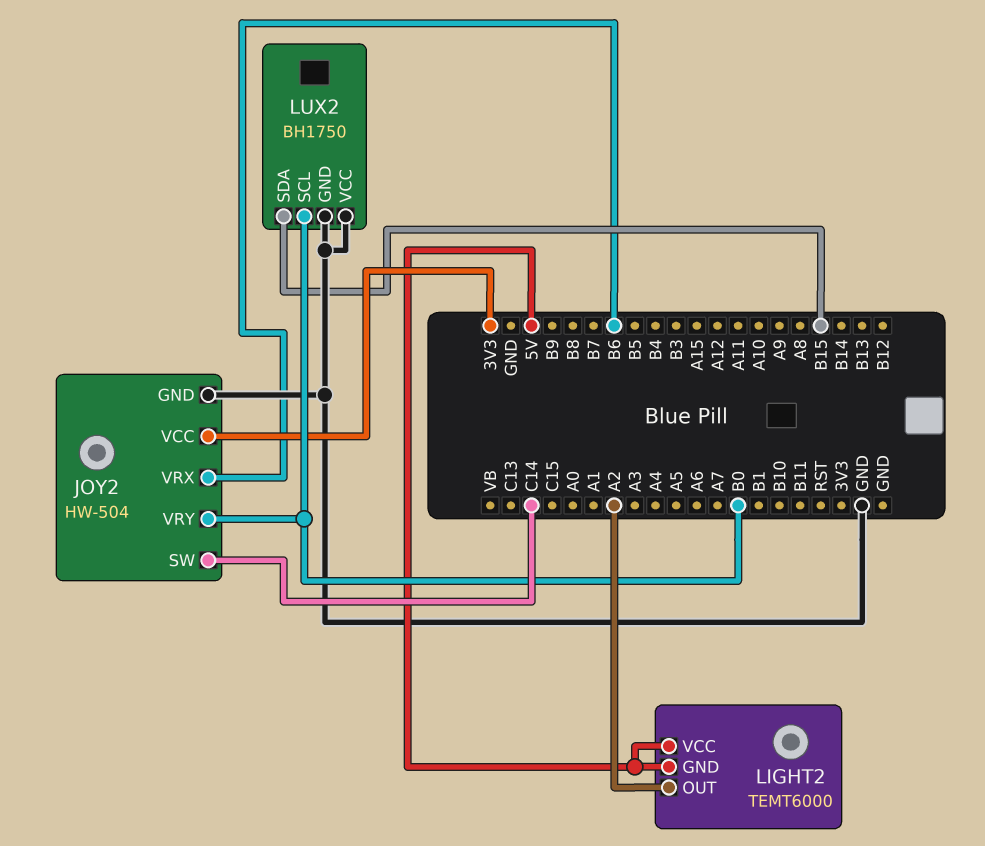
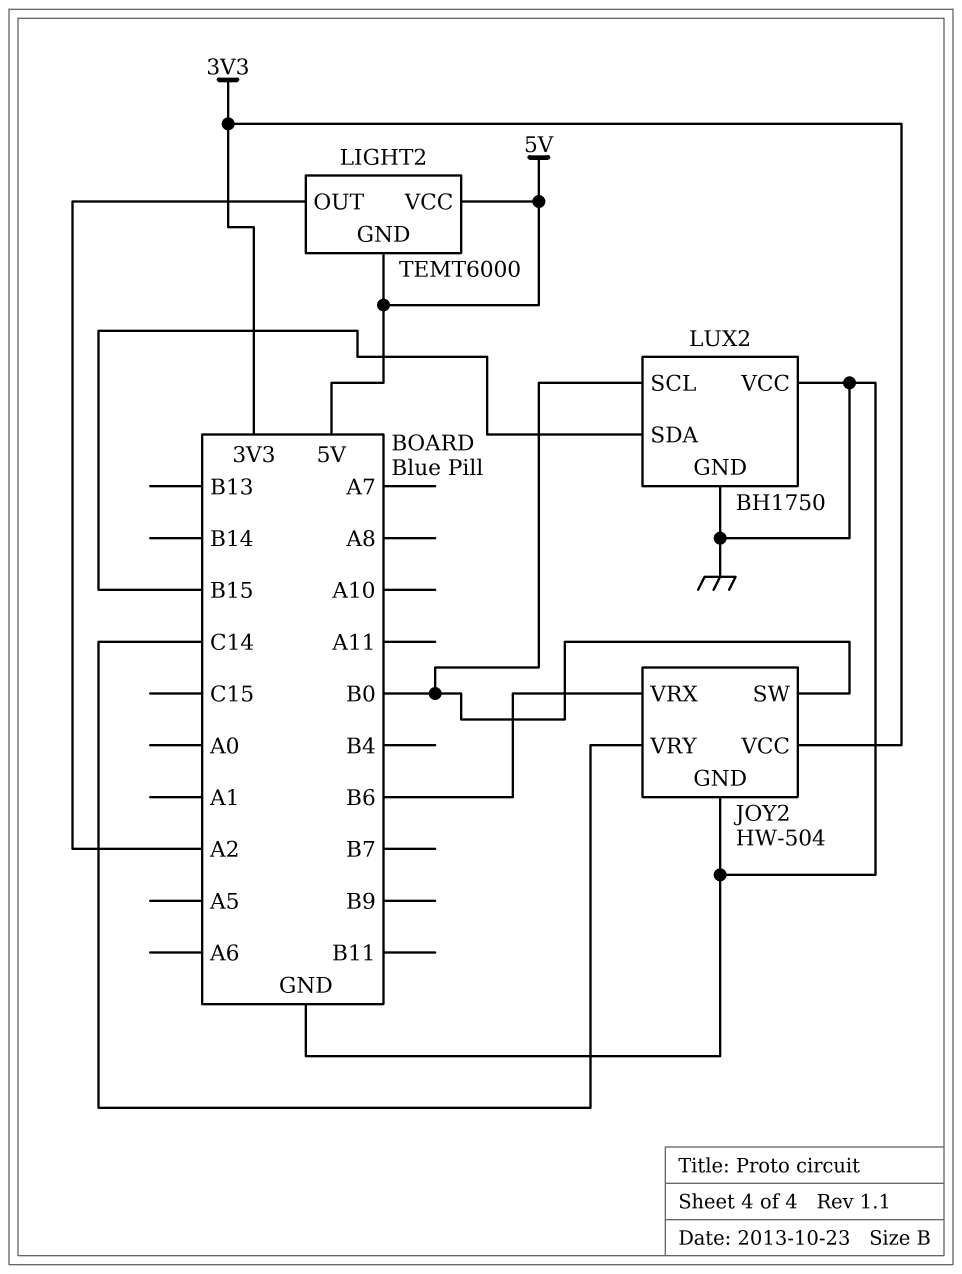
JOY2 pin SW: C14 -> B0
JOY2 pin VRY: B0 -> C14

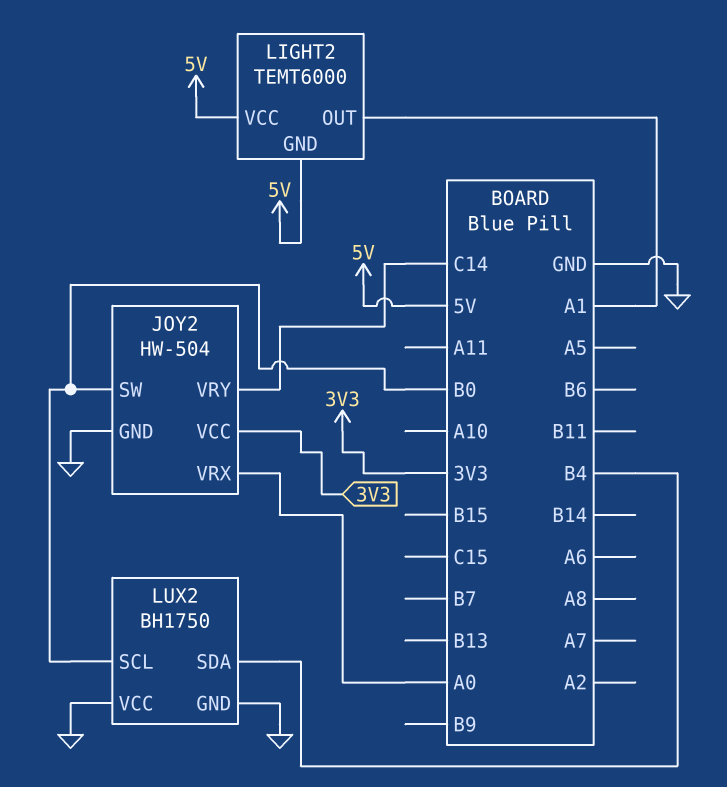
JOY2 pin VRX: B6 -> A0
LIGHT2 pin OUT: A2 -> A1
LUX2 pin SDA: B15 -> B4

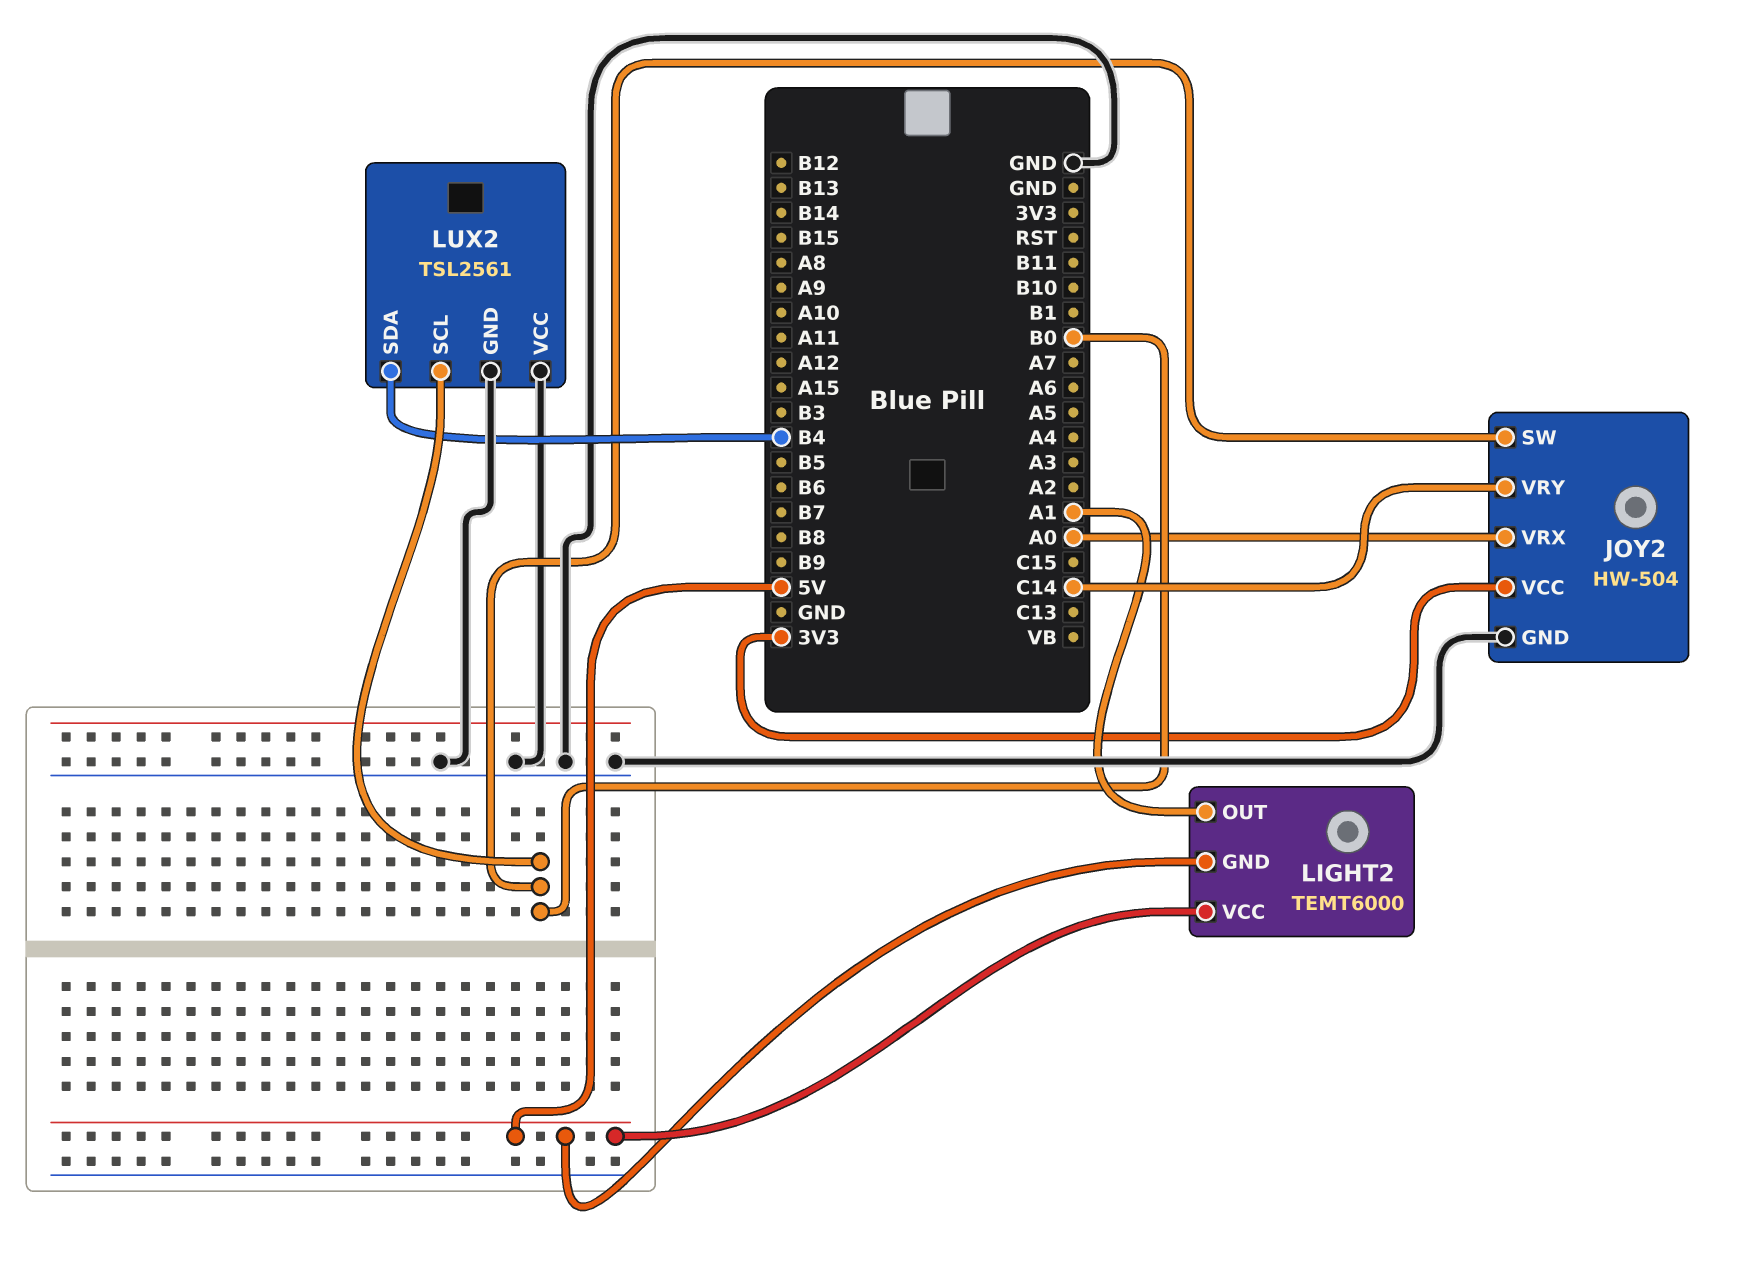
LUX2: BH1750 -> TSL2561

